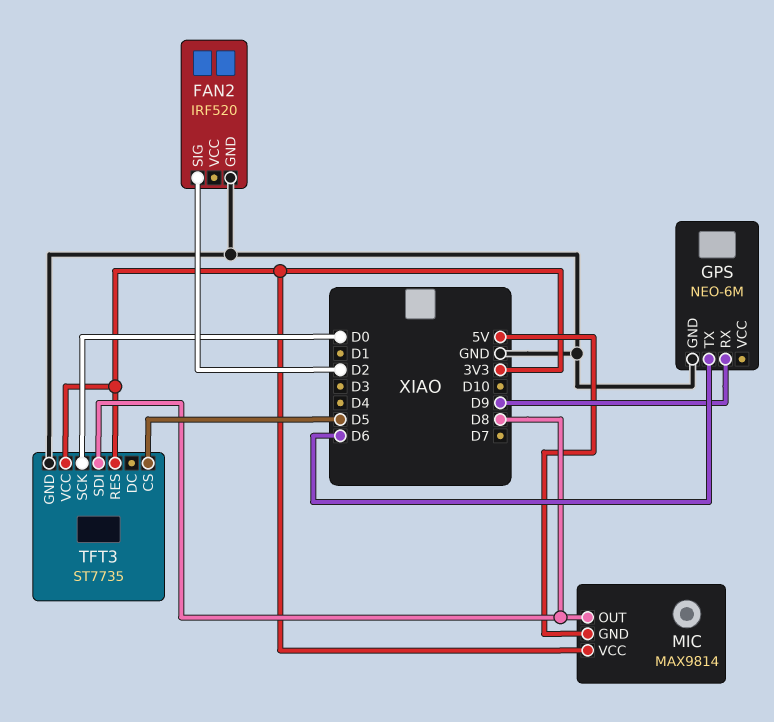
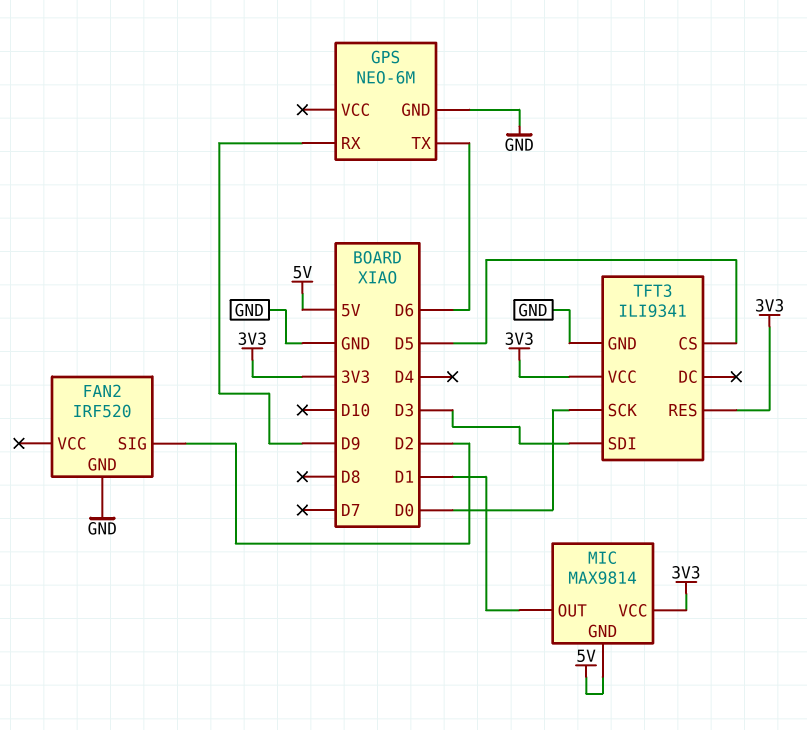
MIC pin OUT: D8 -> D1
TFT3: ST7735 -> ILI9341
TFT3 pin SDI: D8 -> D3

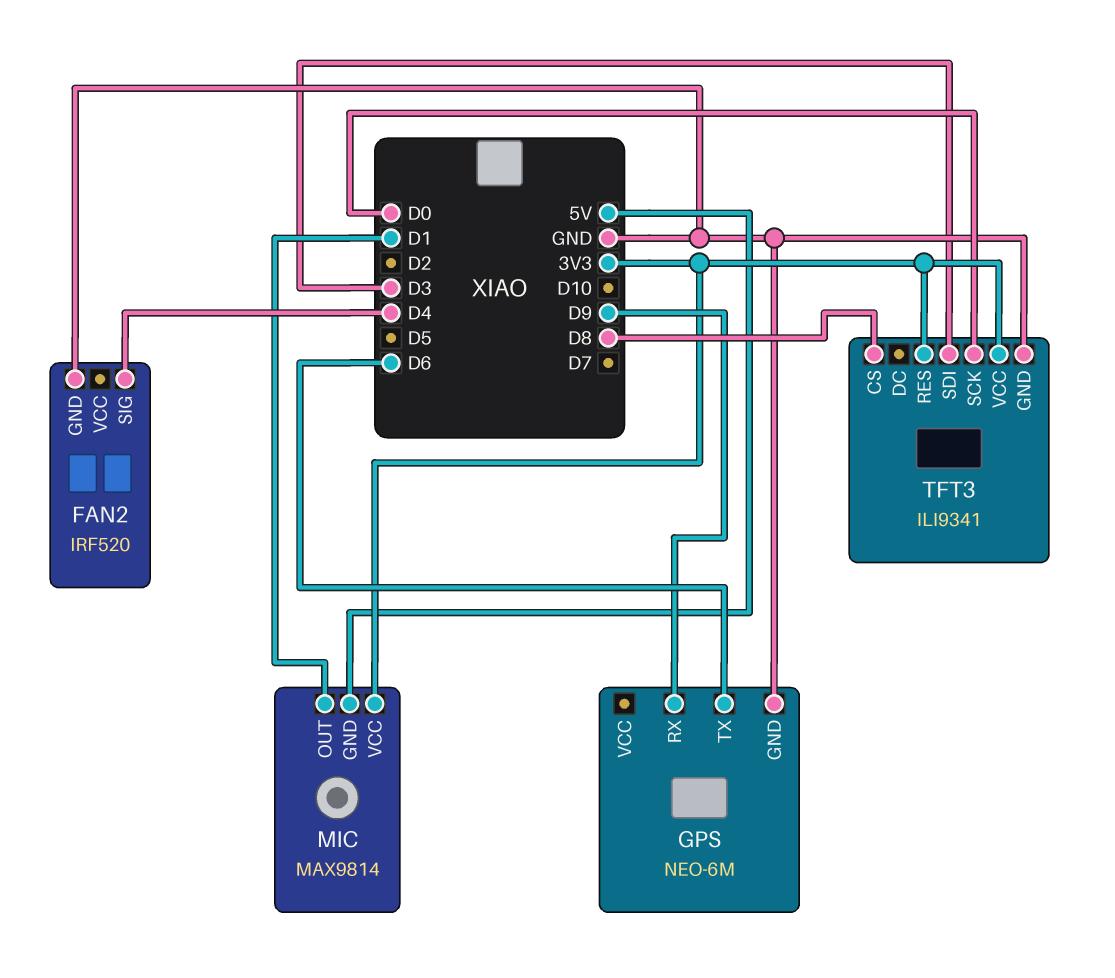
FAN2 pin SIG: D2 -> D4
TFT3 pin CS: D5 -> D8

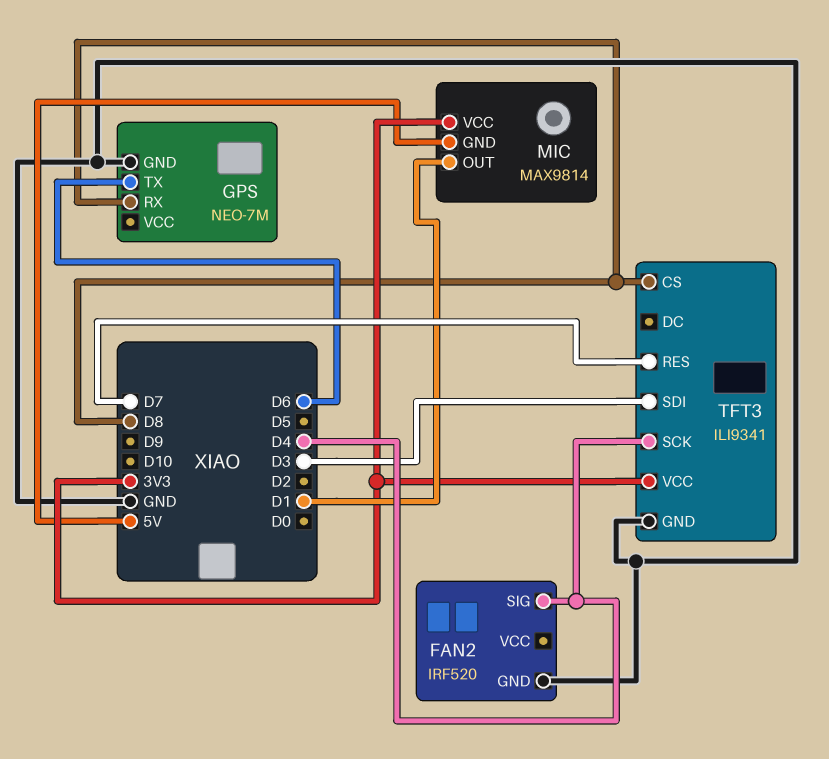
GPS: NEO-6M -> NEO-7M
GPS pin RX: D9 -> D8
TFT3 pin RES: 3V3 -> D7
TFT3 pin SCK: D0 -> D4

